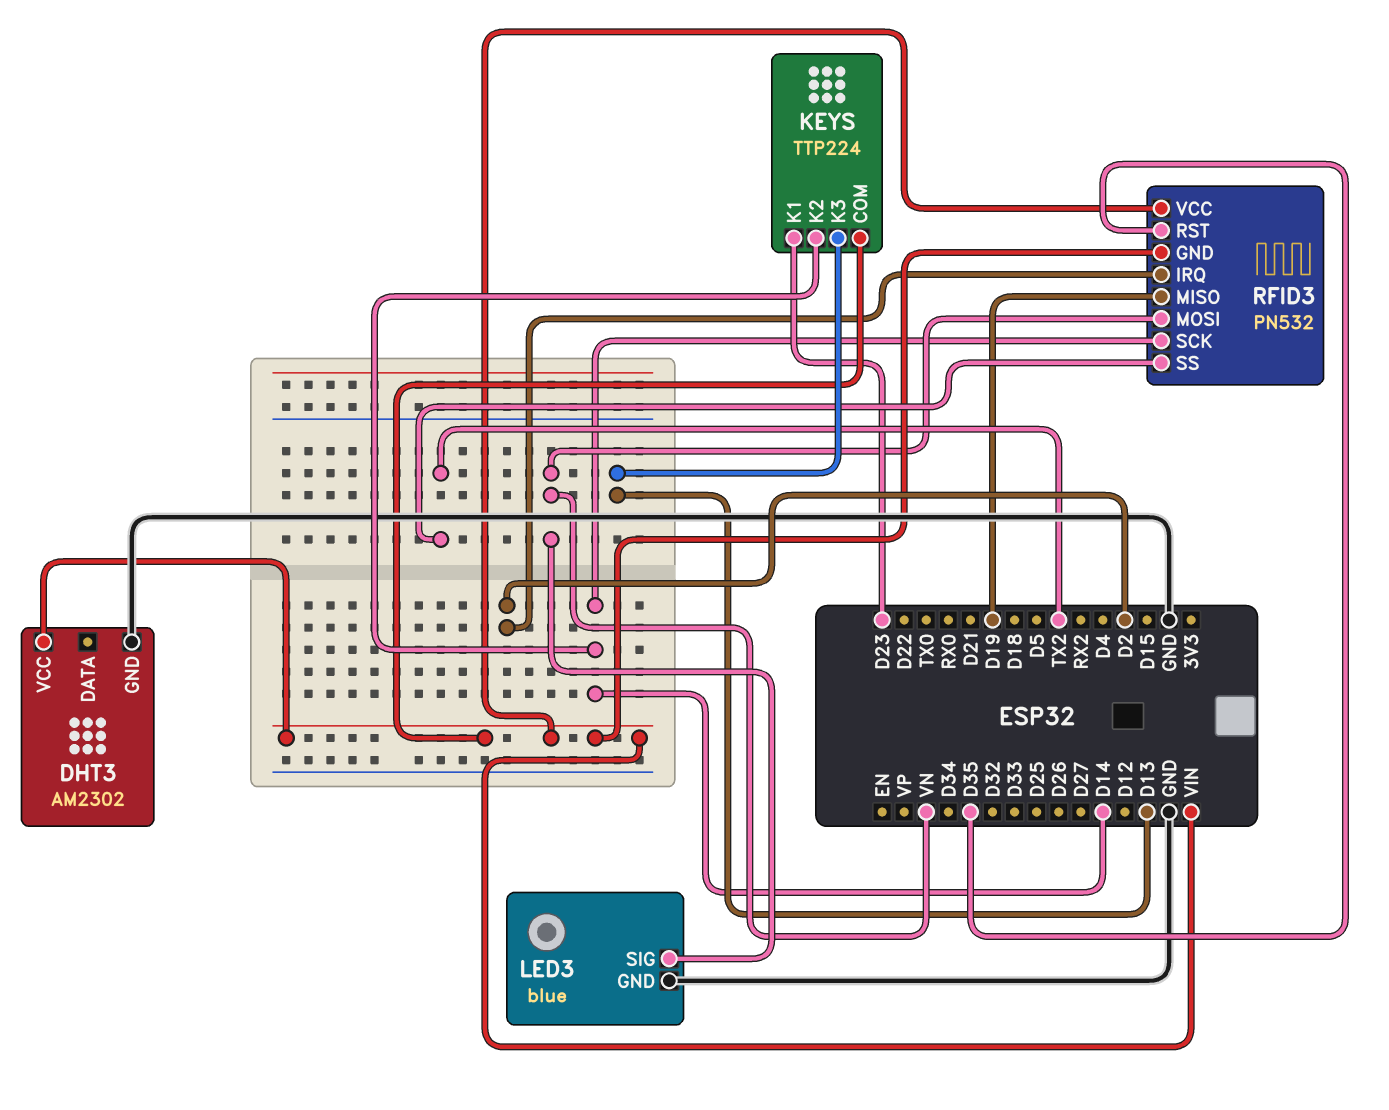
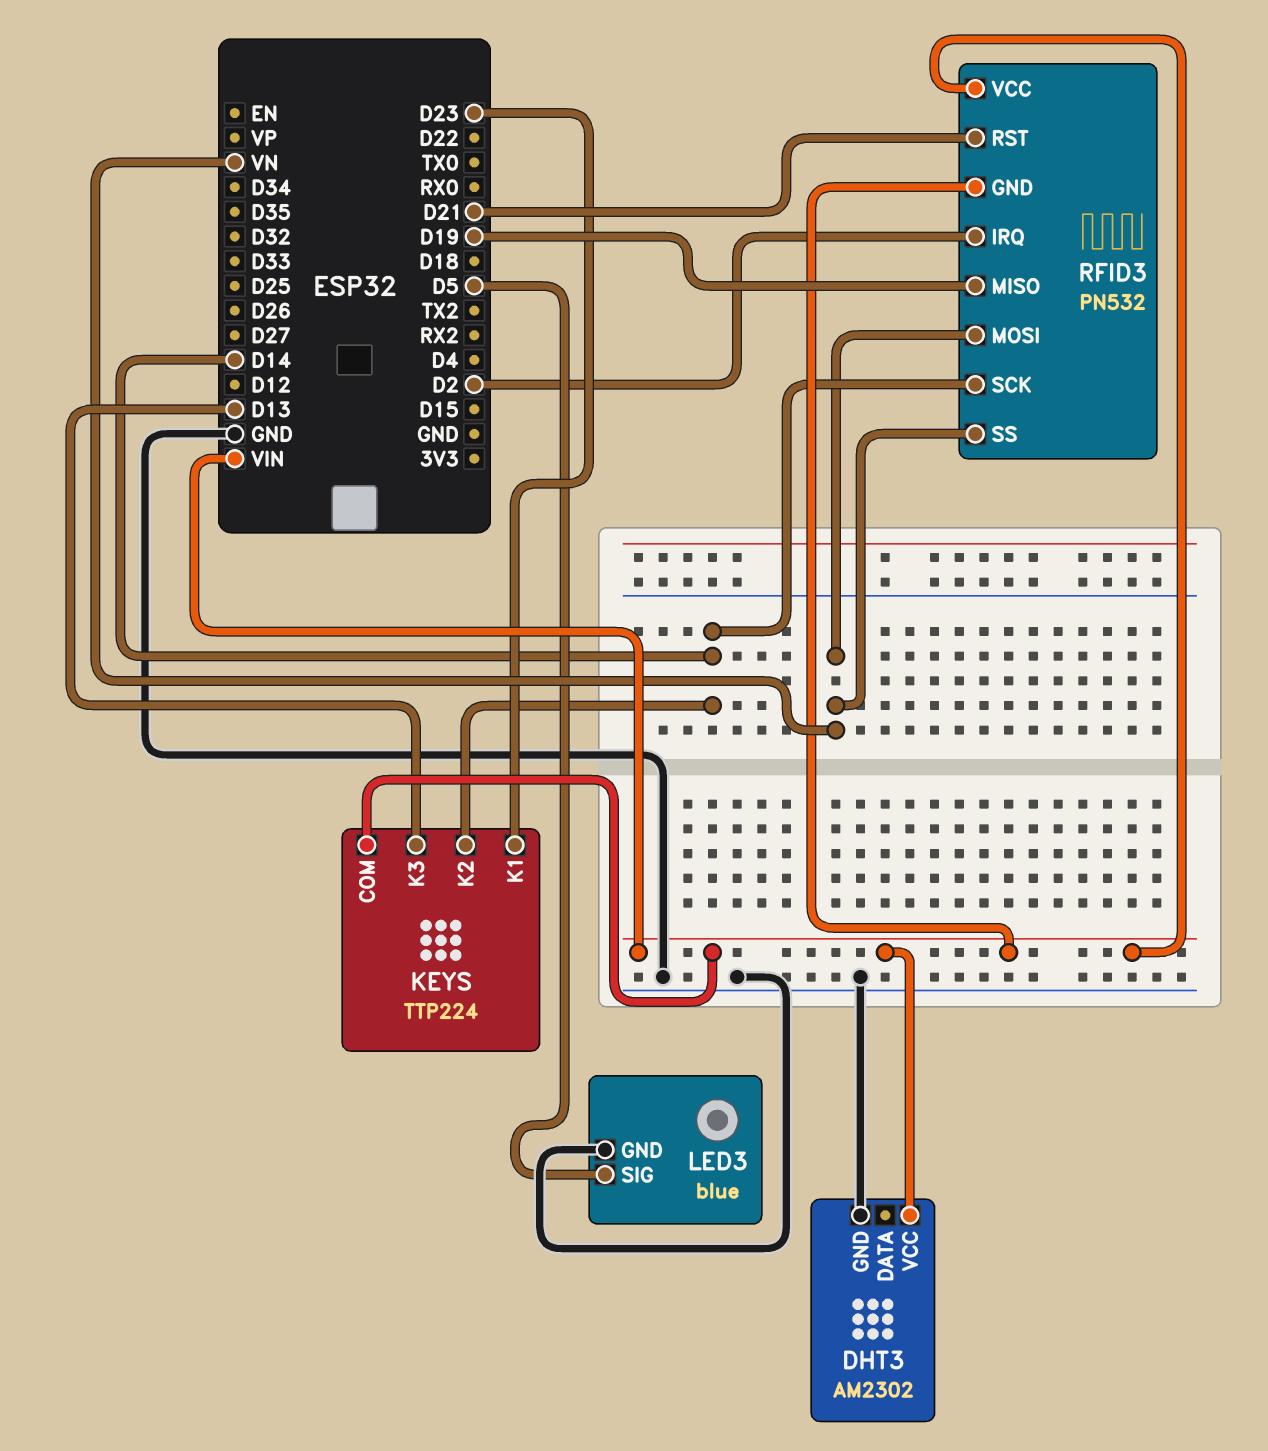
LED3 pin SIG: VN -> D5
RFID3 pin RST: D35 -> D21
RFID3 pin SS: TX2 -> VN

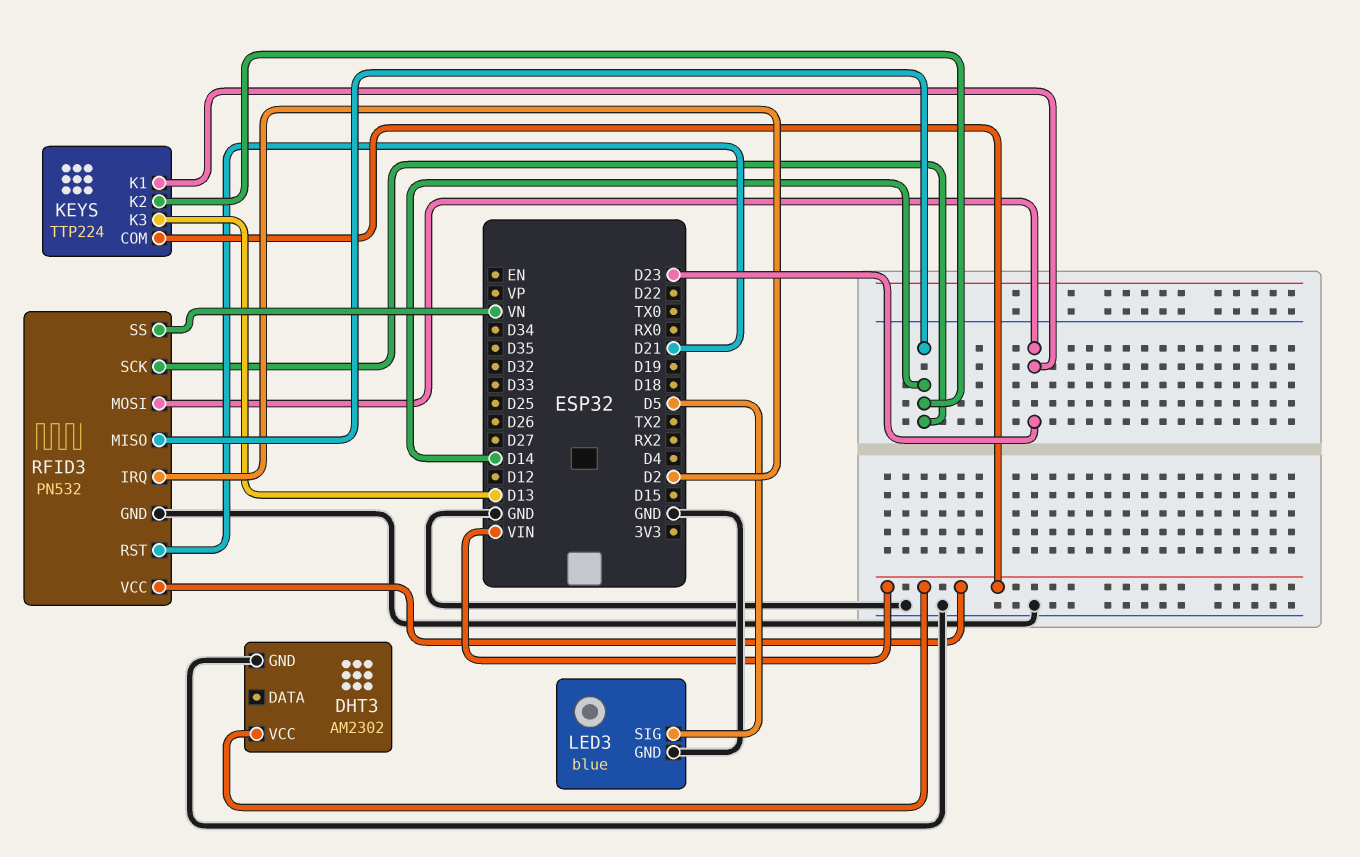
RFID3 pin GND: VIN -> GND
RFID3 pin MISO: D19 -> D14
RFID3 pin MOSI: VN -> D23

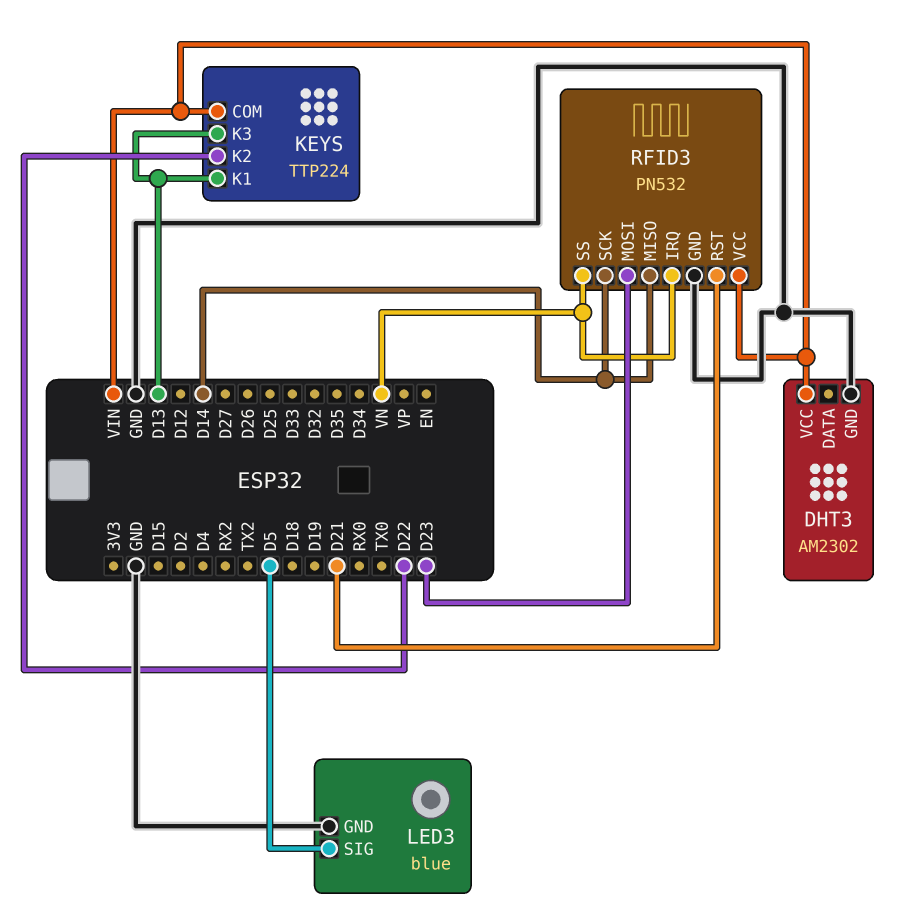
KEYS pin K1: D23 -> D13
KEYS pin K2: D14 -> D22
RFID3 pin IRQ: D2 -> VN

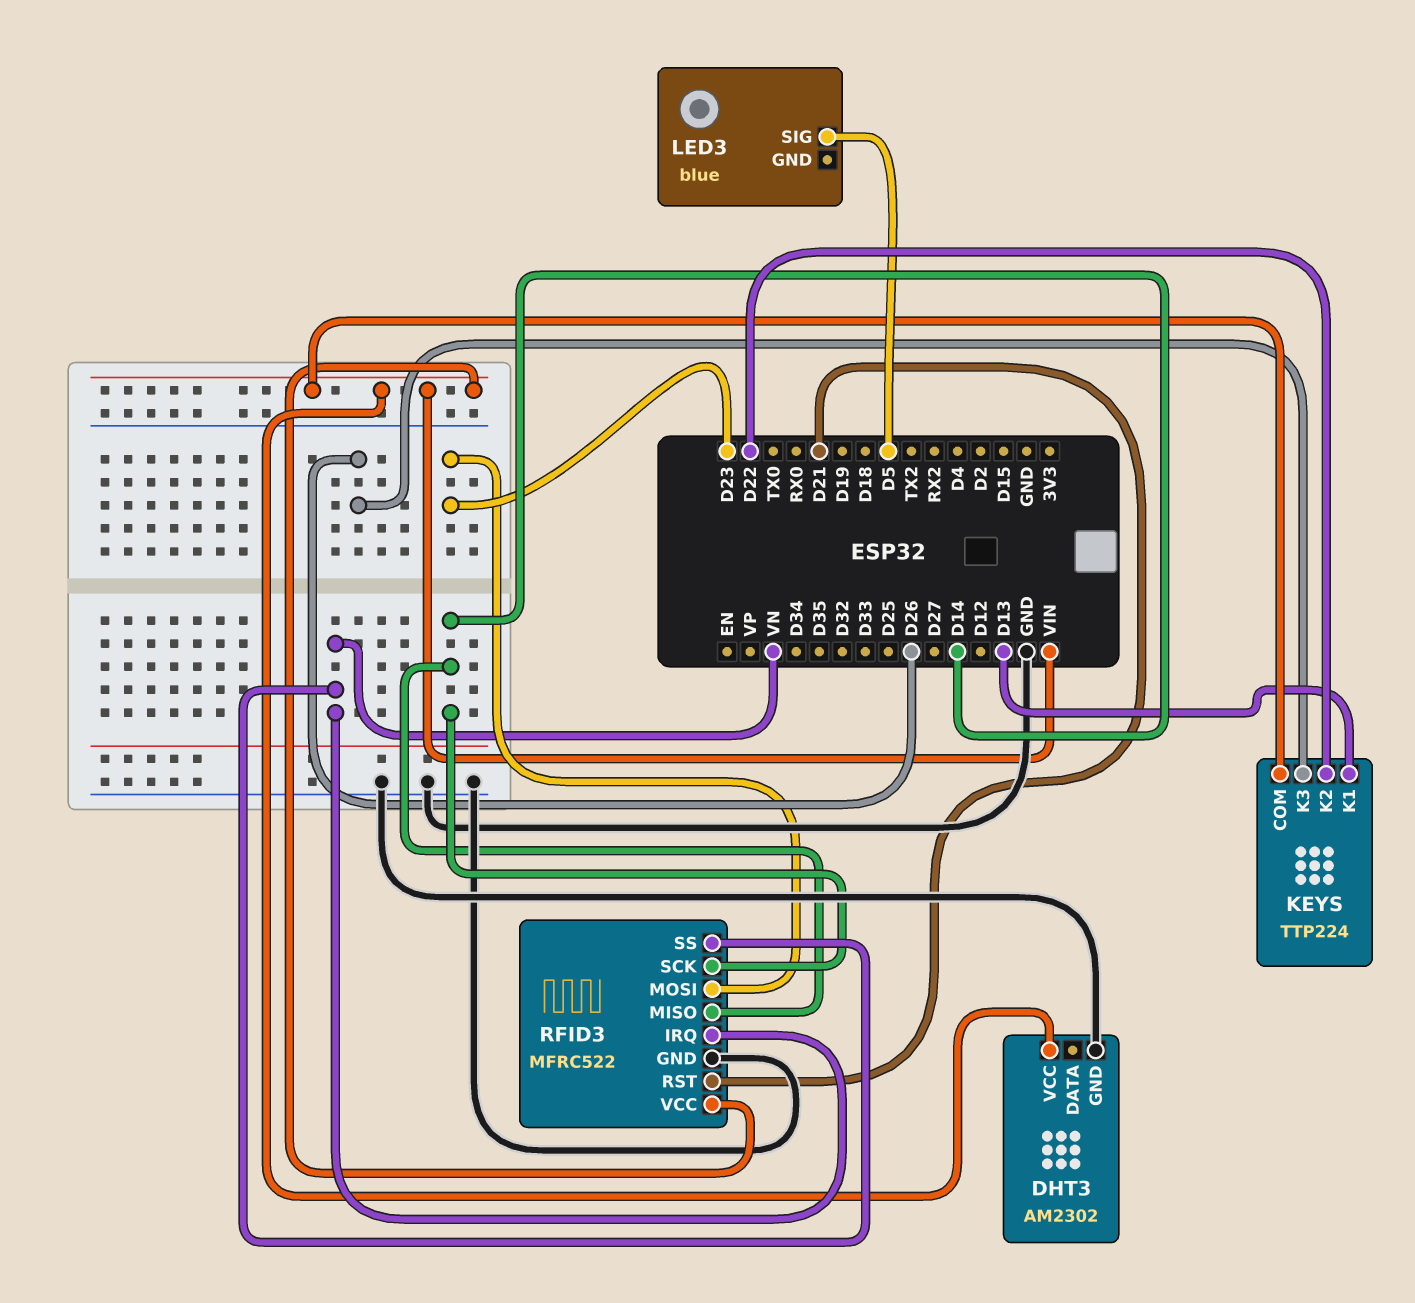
KEYS pin K3: D13 -> D26
LED3 pin GND: GND -> none
RFID3: PN532 -> MFRC522

